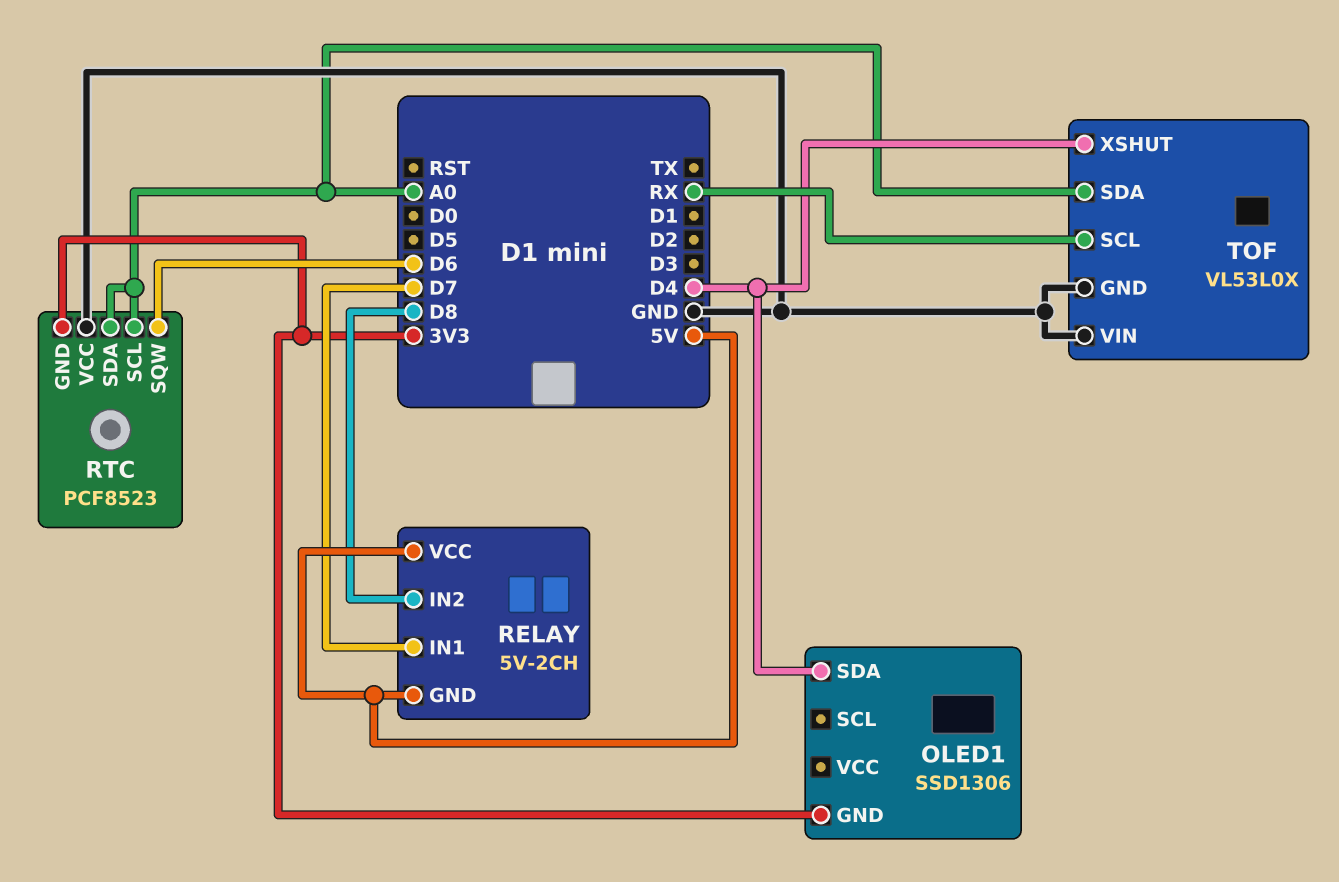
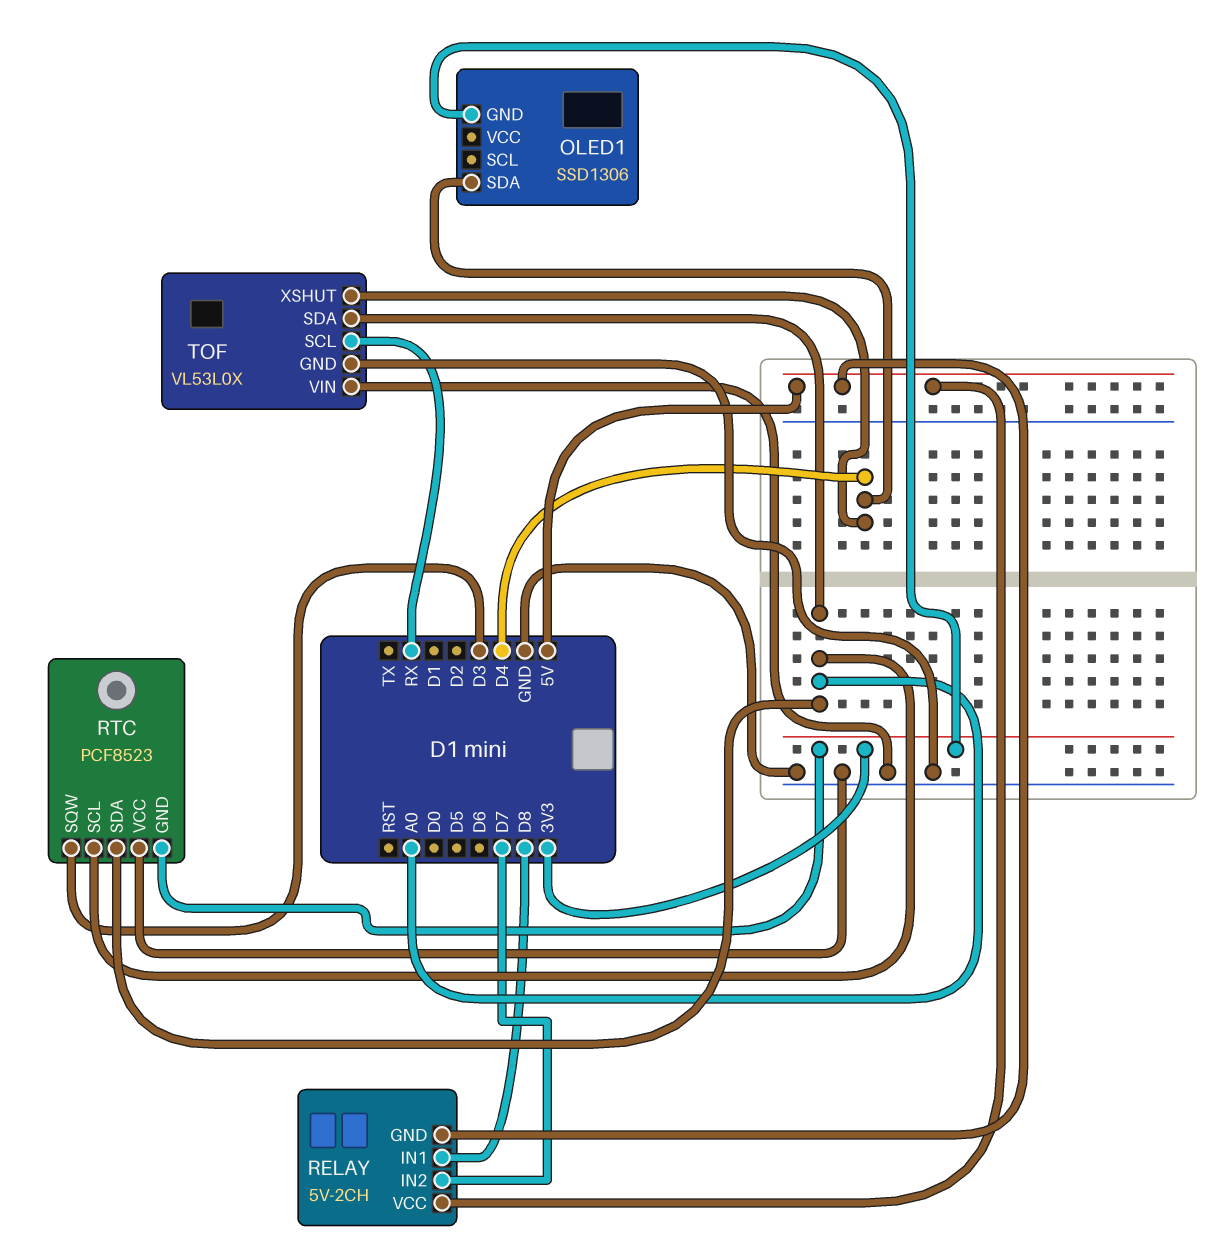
RELAY pin IN1: D7 -> D8
RELAY pin IN2: D8 -> D7
RTC pin SQW: D6 -> D3

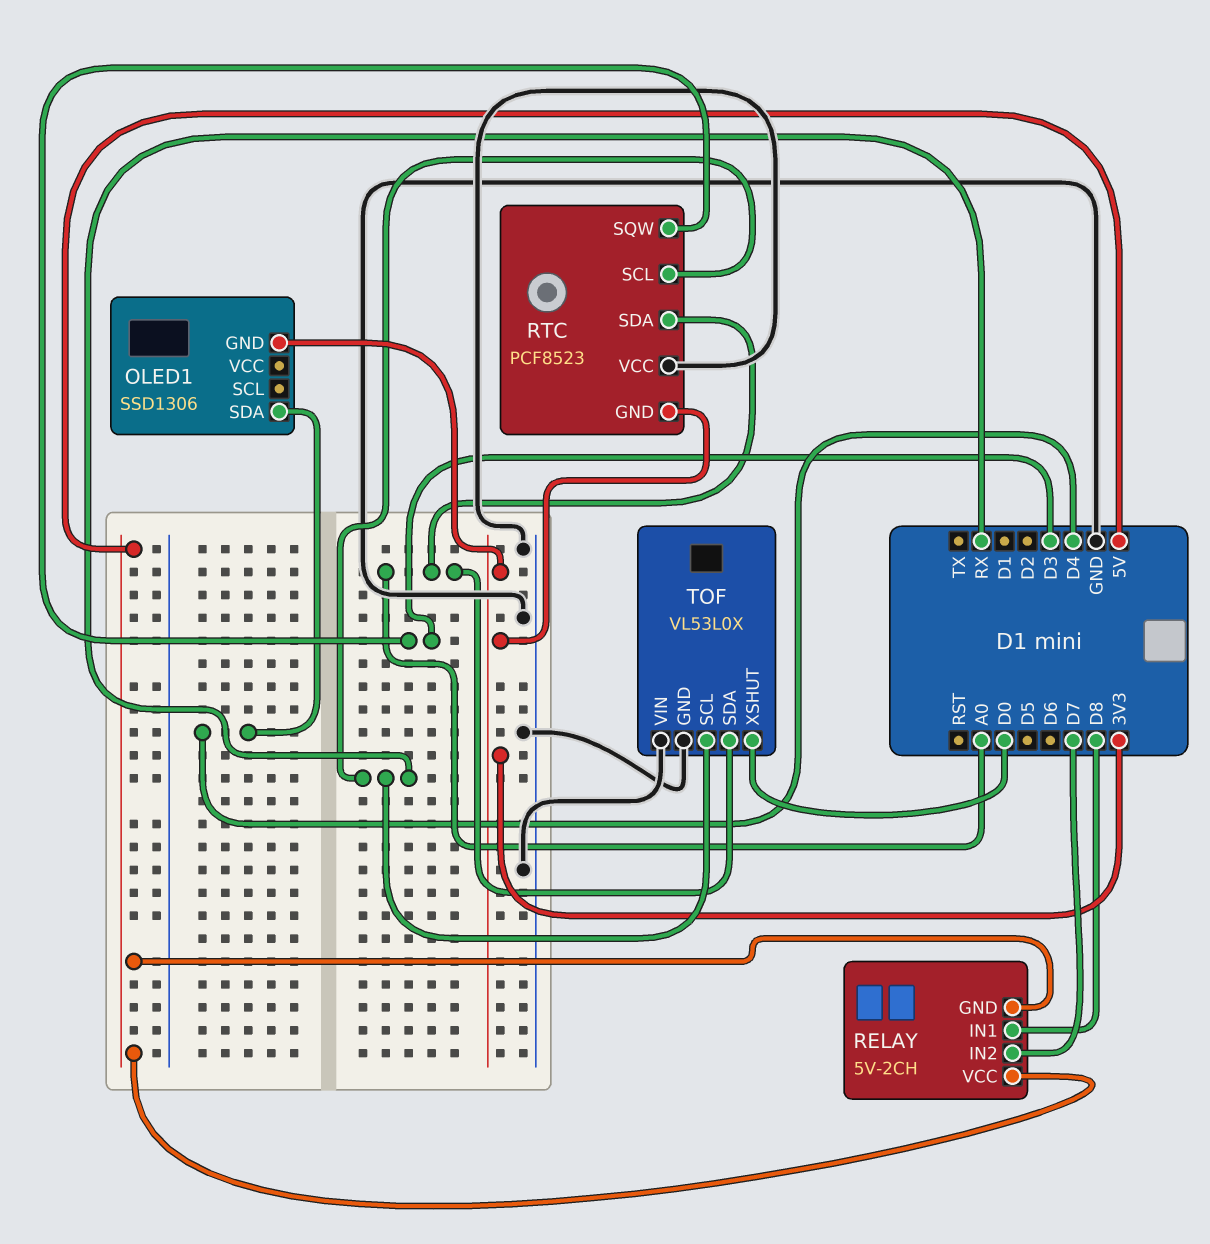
RTC pin SCL: A0 -> RX
TOF pin XSHUT: D4 -> D0

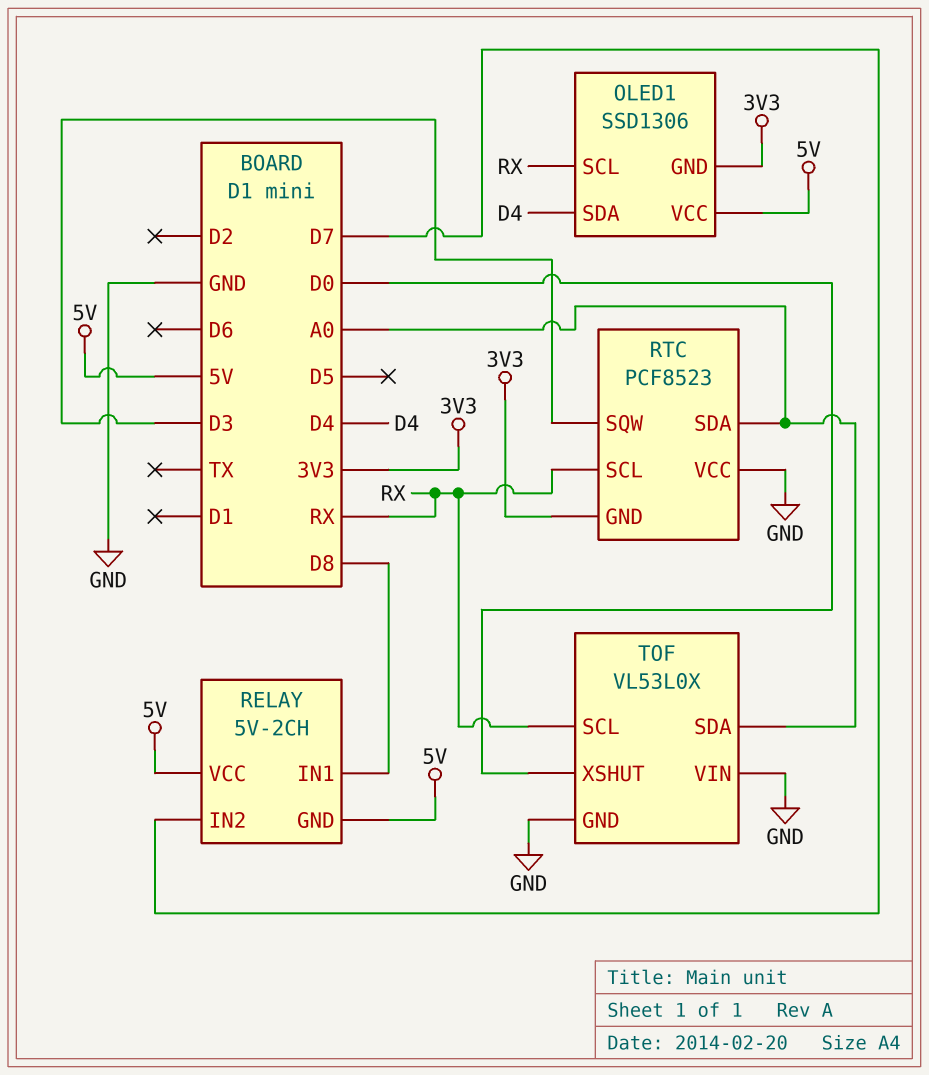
OLED1 pin SCL: none -> RX
OLED1 pin VCC: none -> 5V

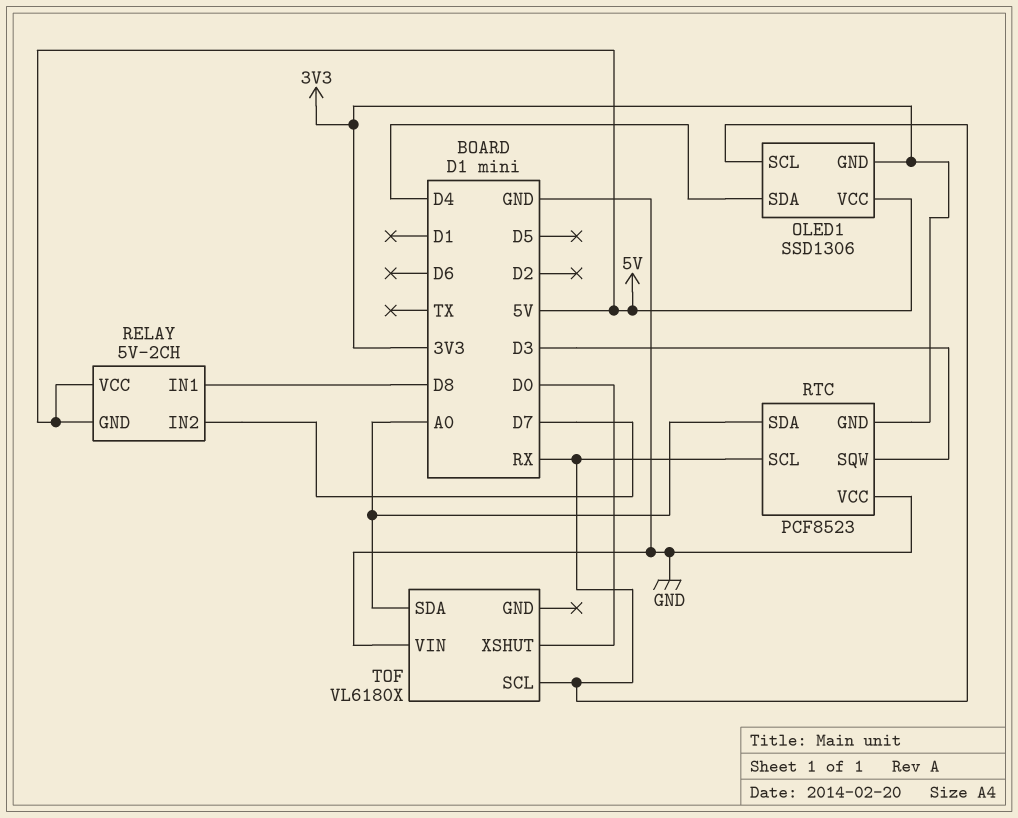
TOF: VL53L0X -> VL6180X
TOF pin GND: GND -> none

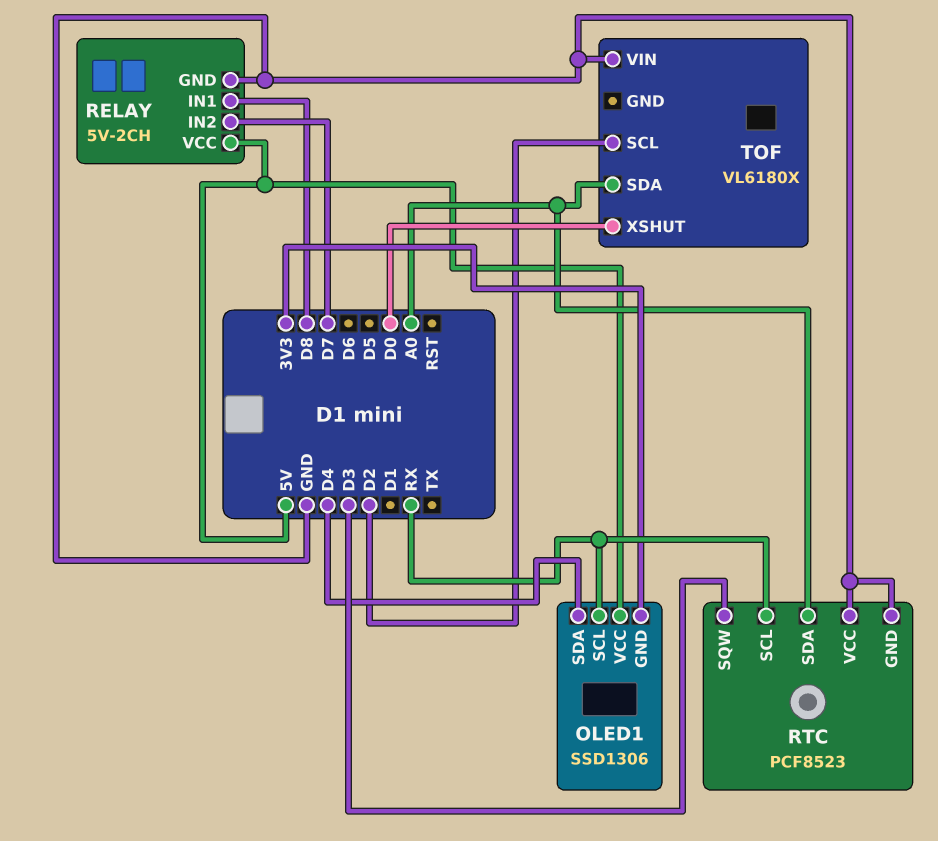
RELAY pin GND: 5V -> GND
RTC pin GND: 3V3 -> GND
TOF pin SCL: RX -> D2

